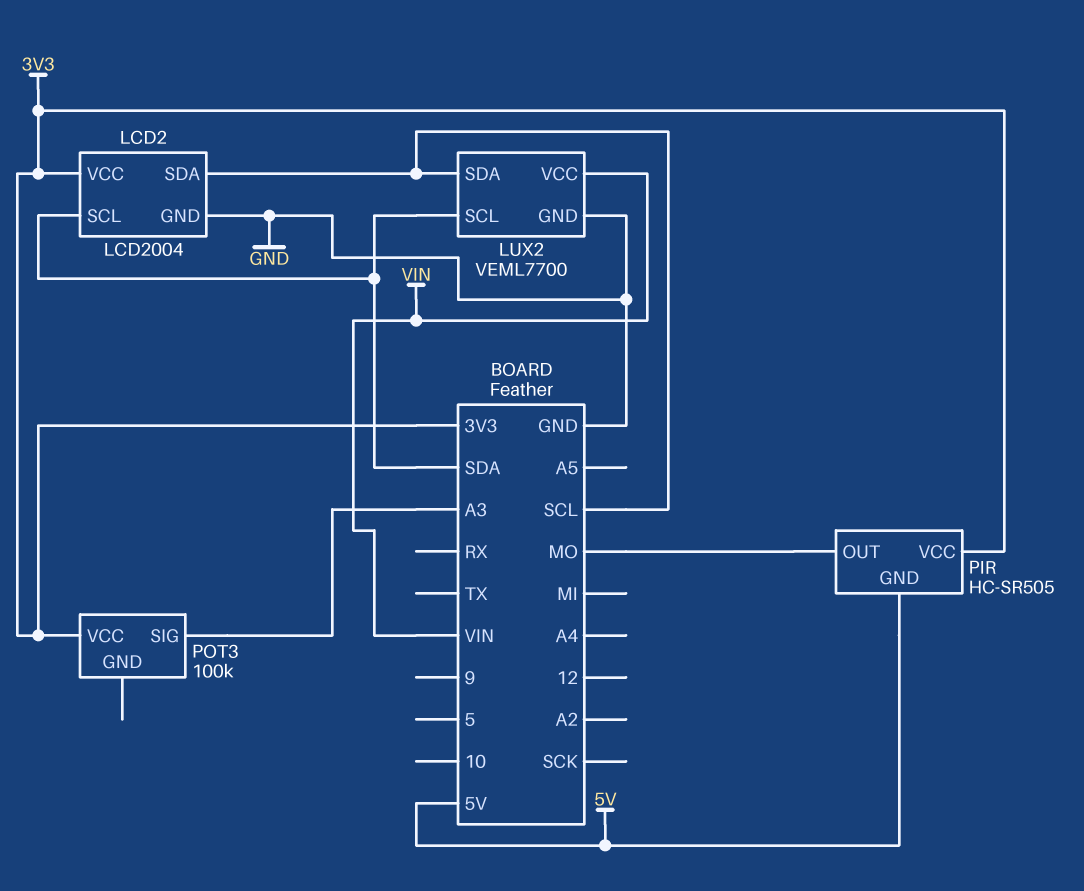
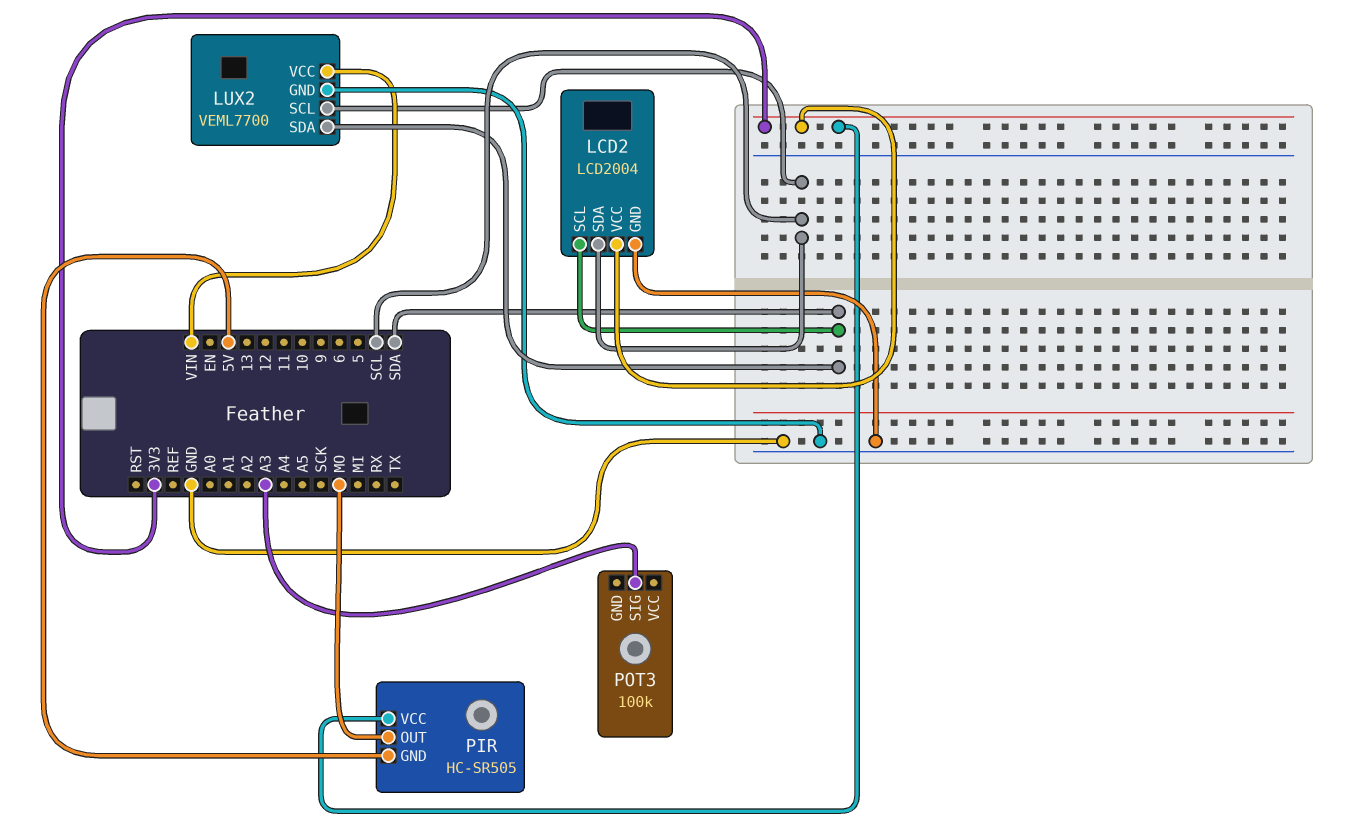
LUX2 pin SCL: SDA -> SCL
LUX2 pin SDA: SCL -> SDA
POT3 pin VCC: 3V3 -> none

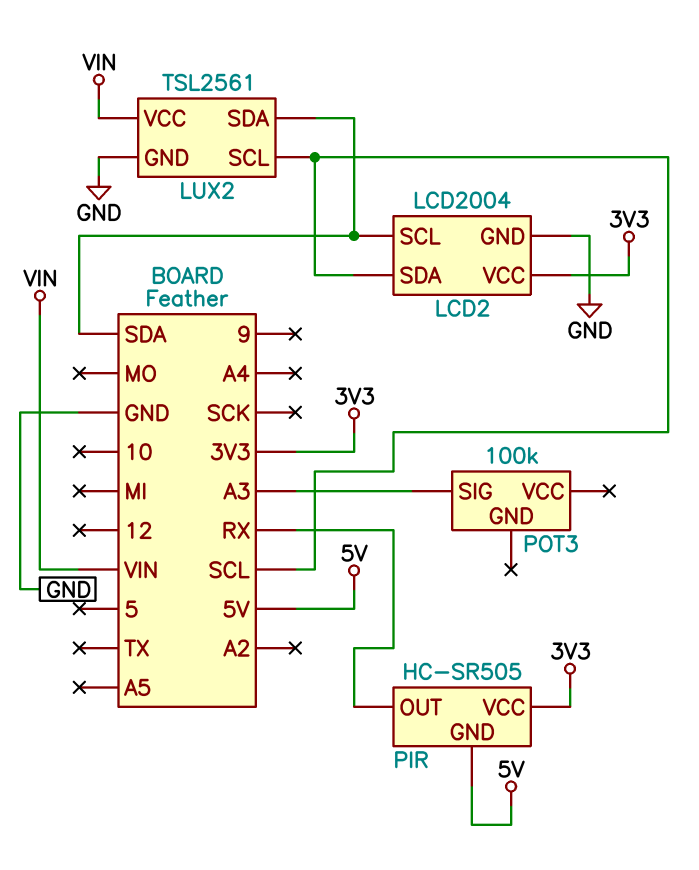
LUX2: VEML7700 -> TSL2561
PIR pin OUT: MO -> RX

